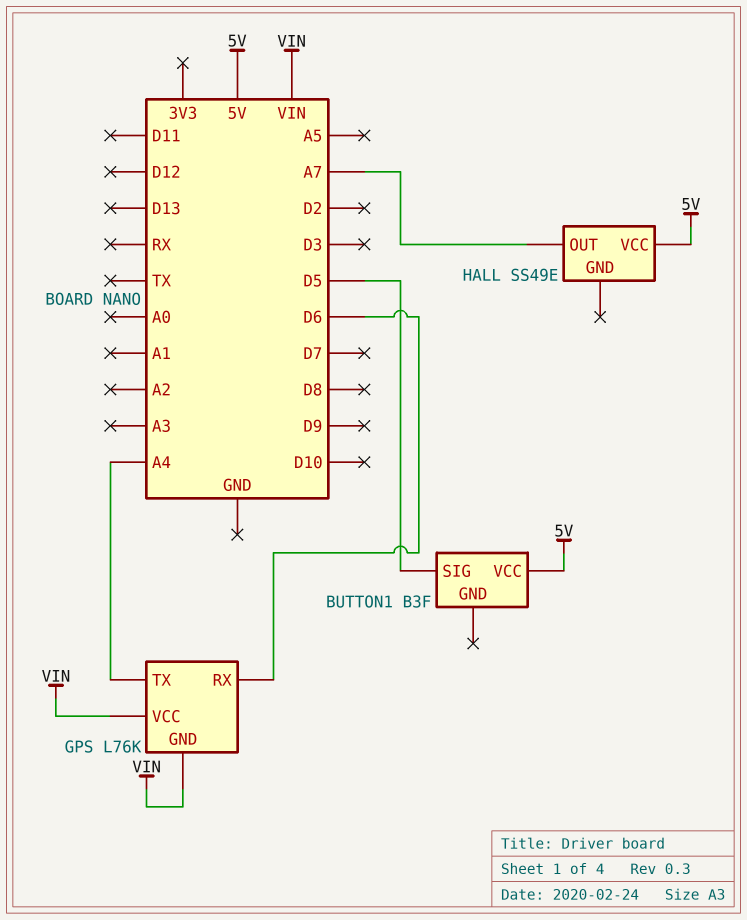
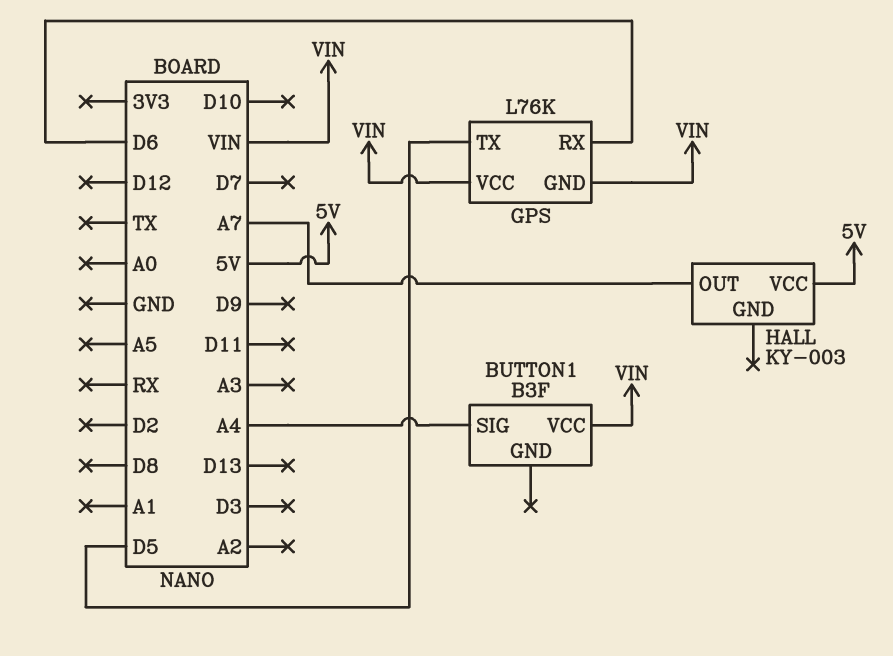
BUTTON1 pin SIG: D5 -> A4
BUTTON1 pin VCC: 5V -> VIN
GPS pin TX: A4 -> D5
HALL: SS49E -> KY-003

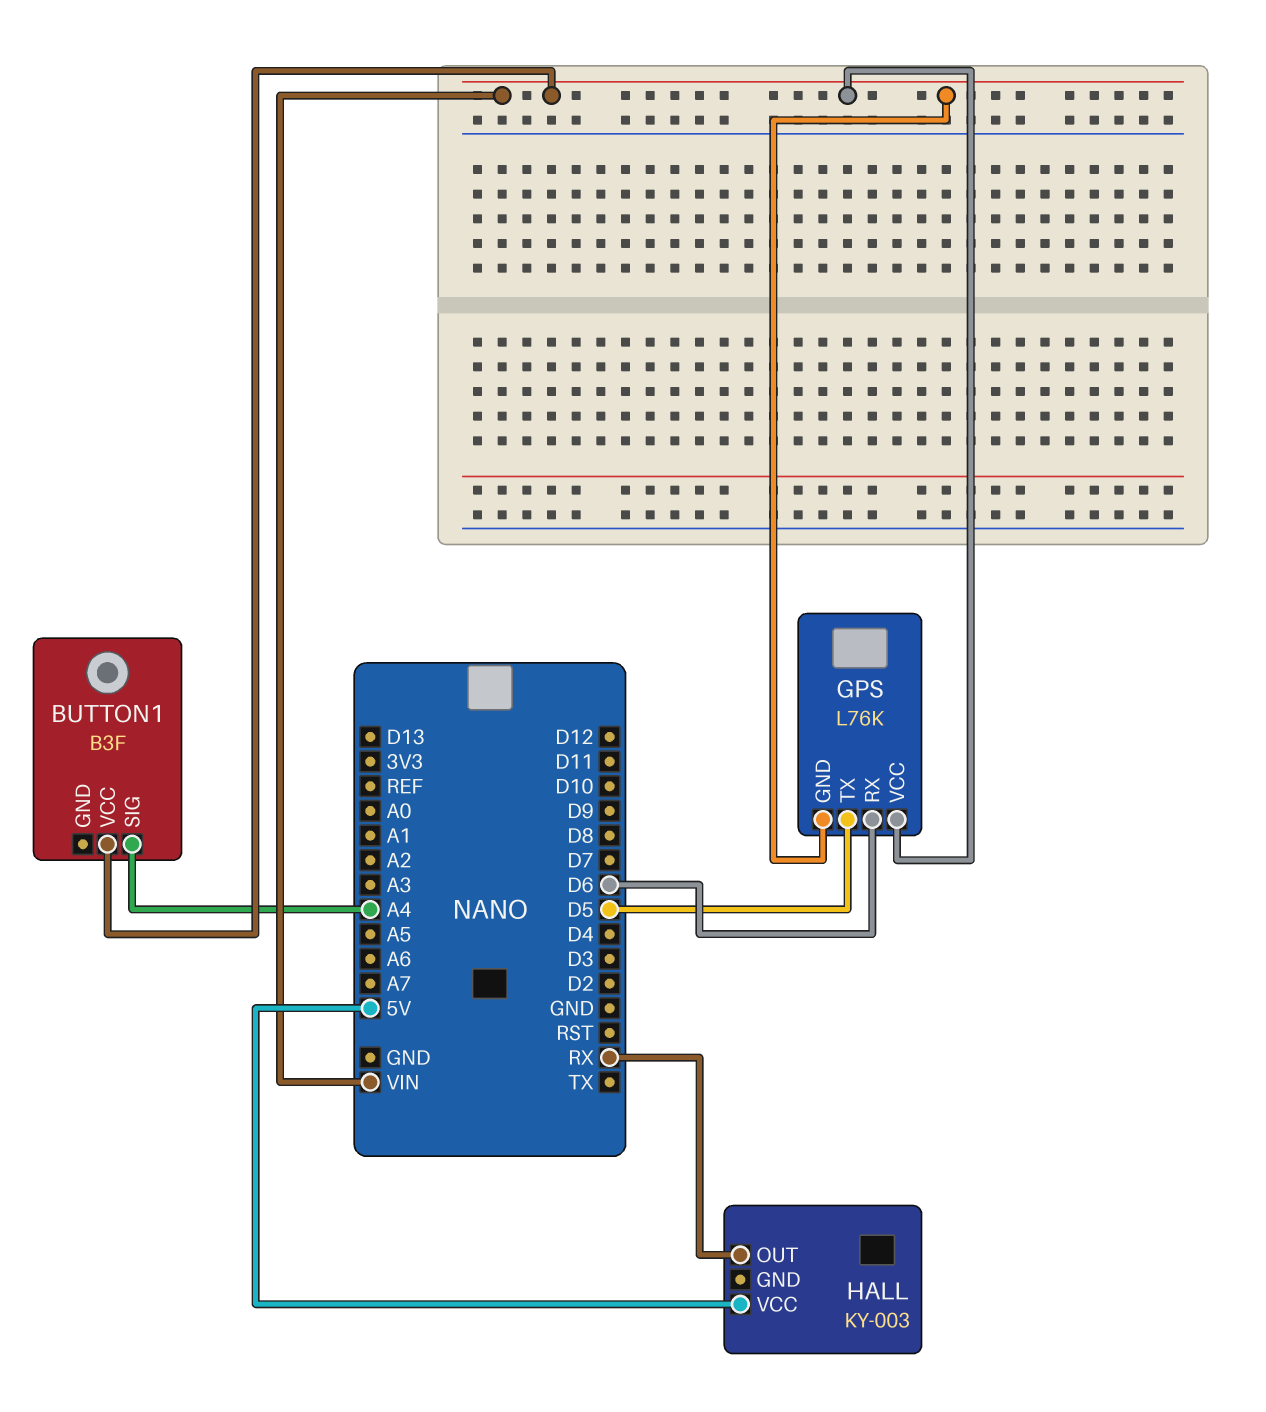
HALL pin OUT: A7 -> RX

